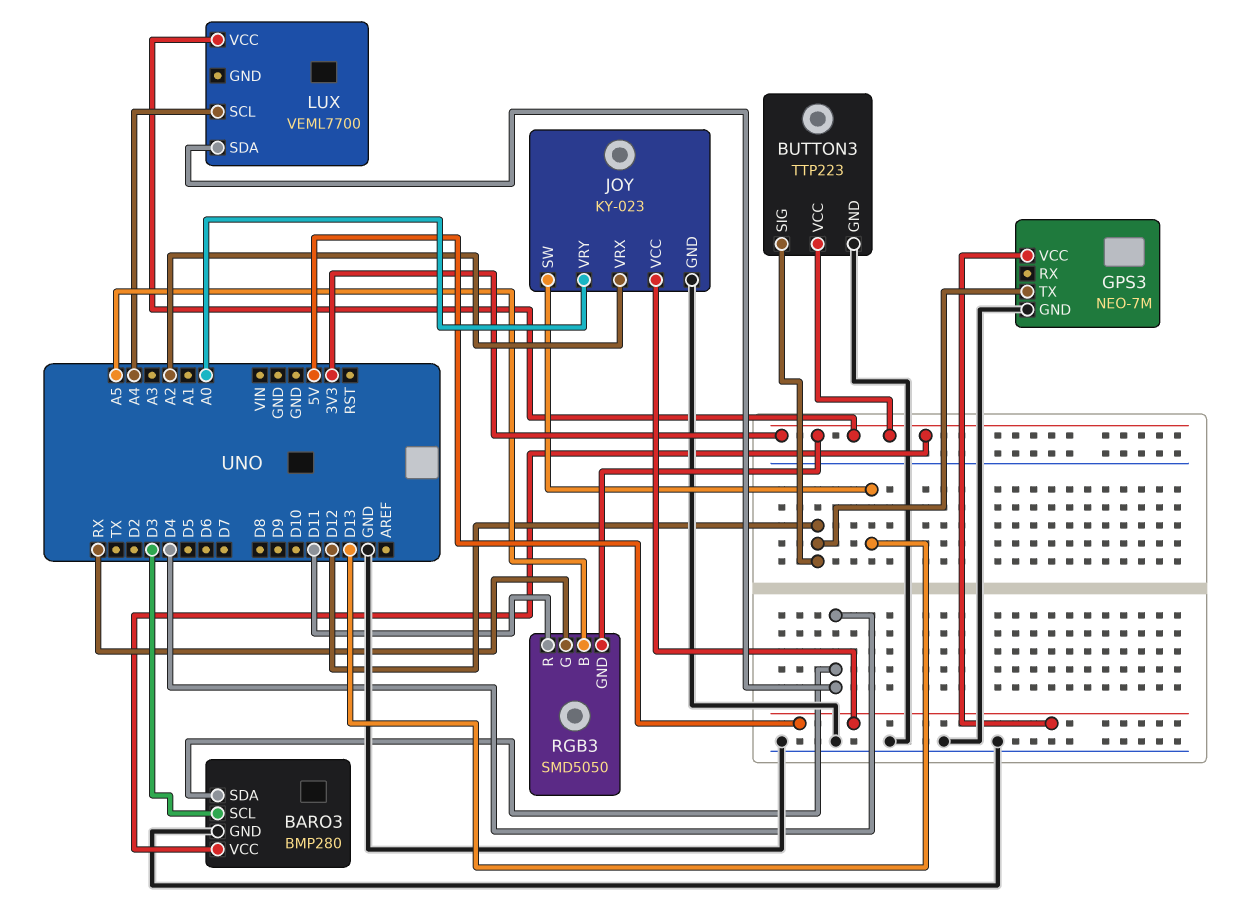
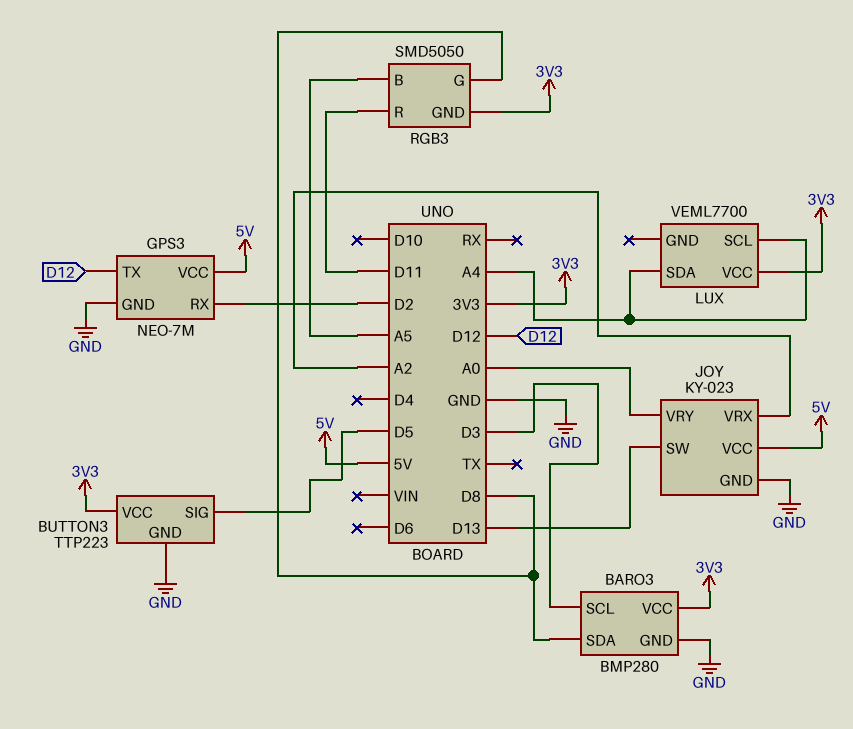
BARO3 pin SDA: D4 -> D8
BUTTON3 pin SIG: D12 -> D5
GPS3 pin RX: none -> D2
LUX pin SDA: D4 -> A4
RGB3 pin G: RX -> D8

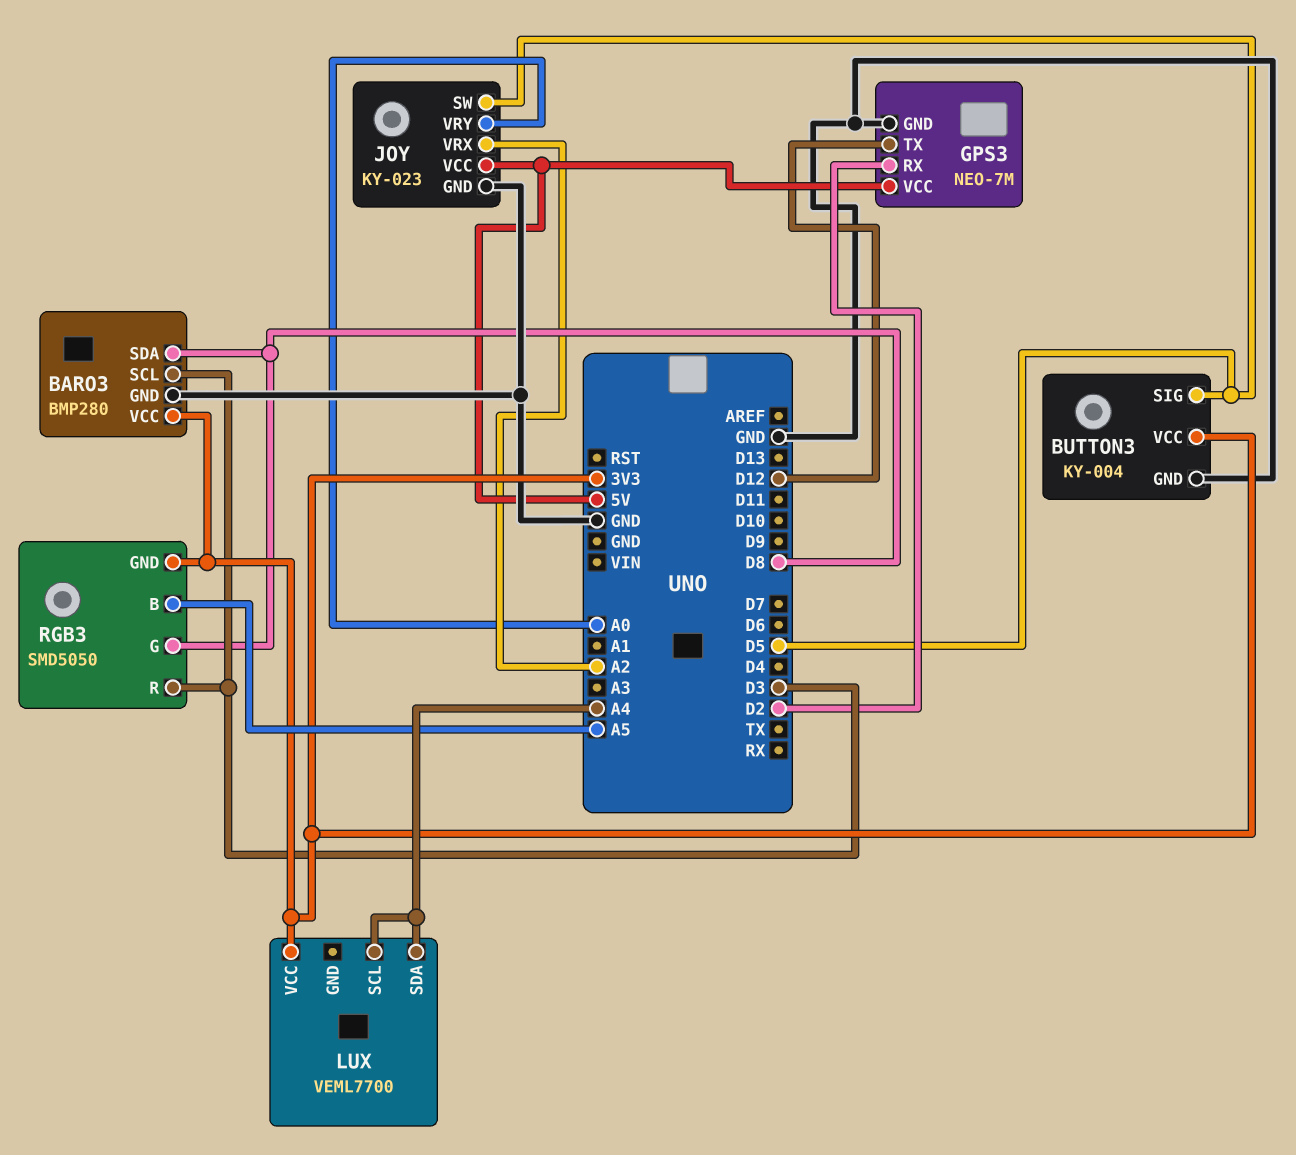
BUTTON3: TTP223 -> KY-004
JOY pin SW: D13 -> D5
RGB3 pin R: D11 -> D3

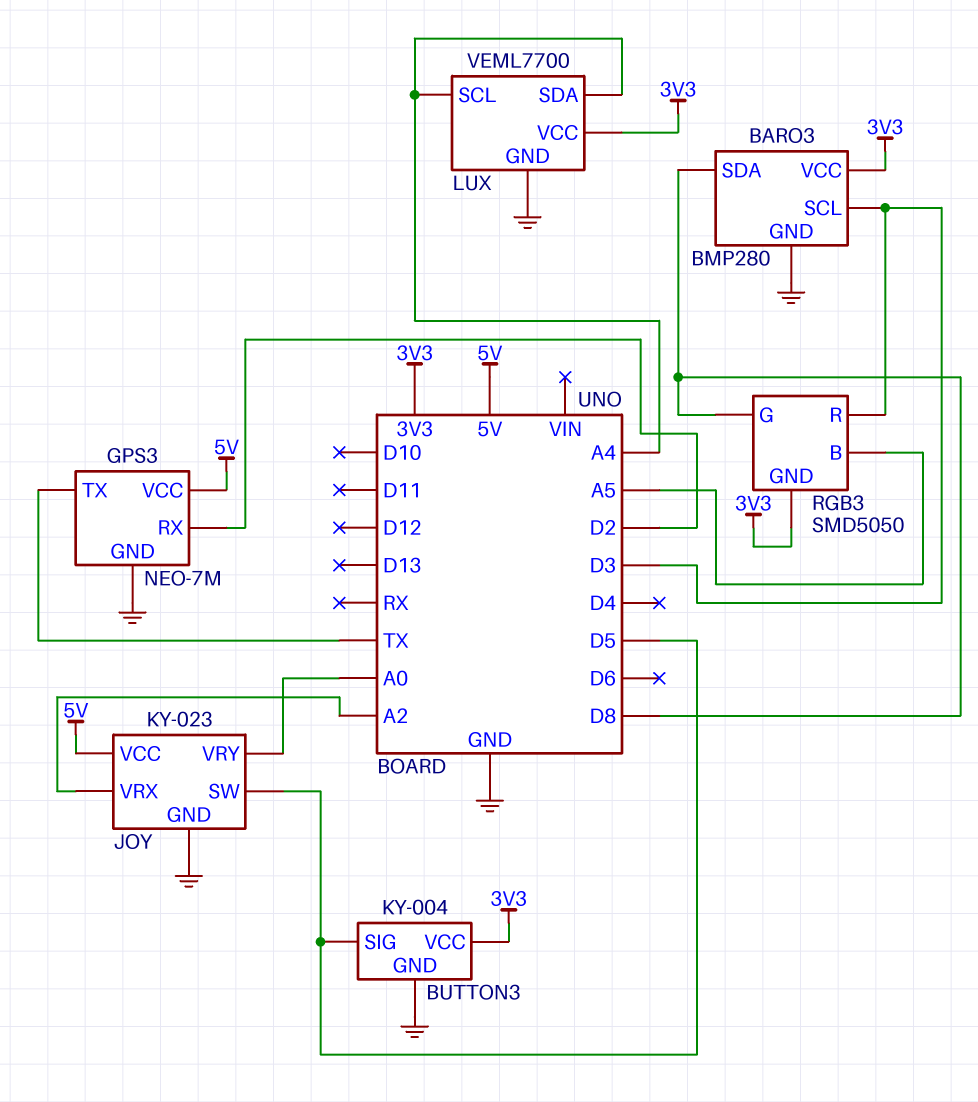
GPS3 pin TX: D12 -> TX
LUX pin GND: none -> GND

